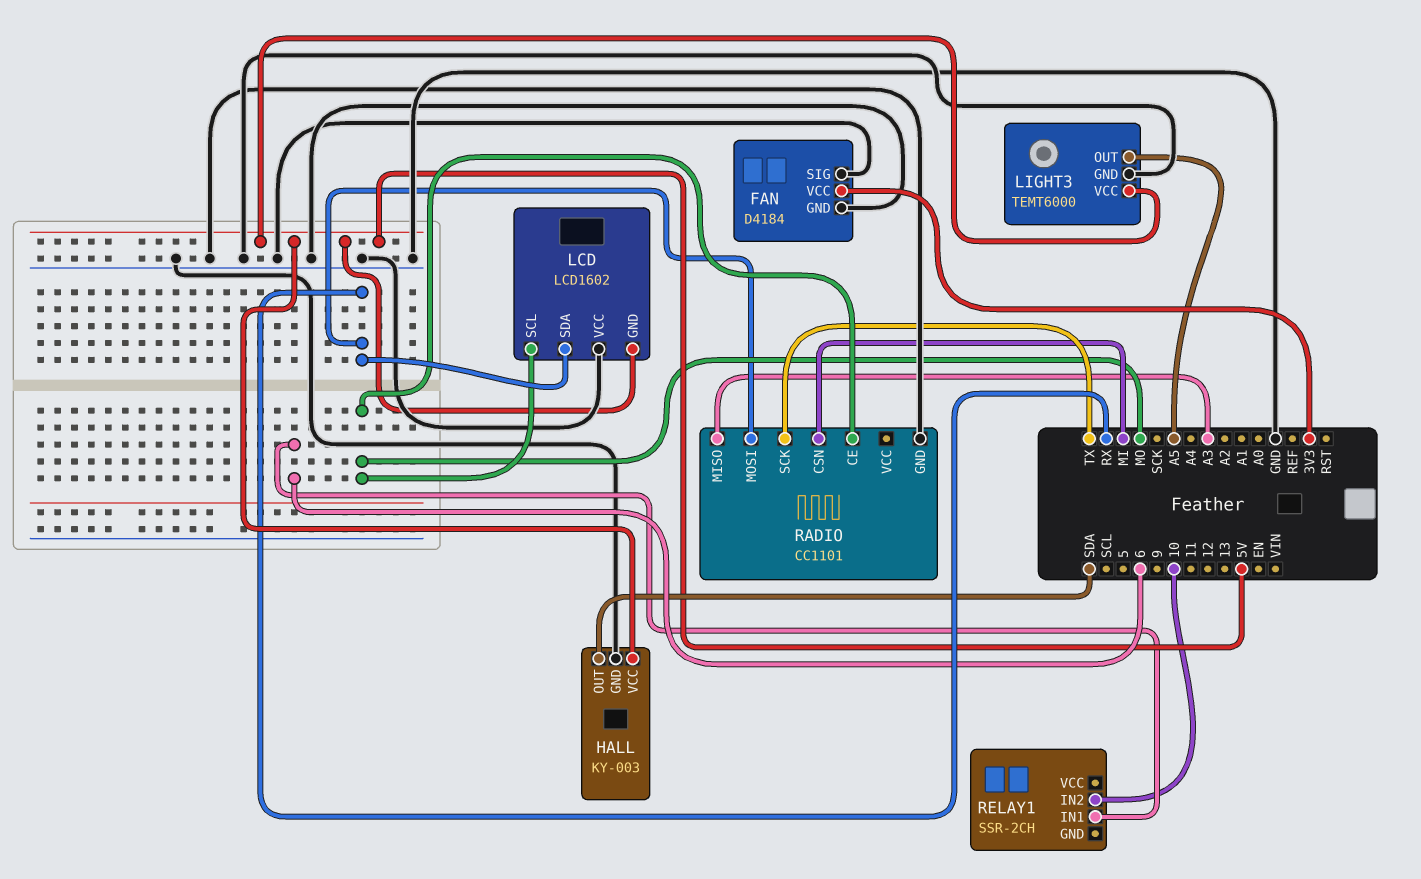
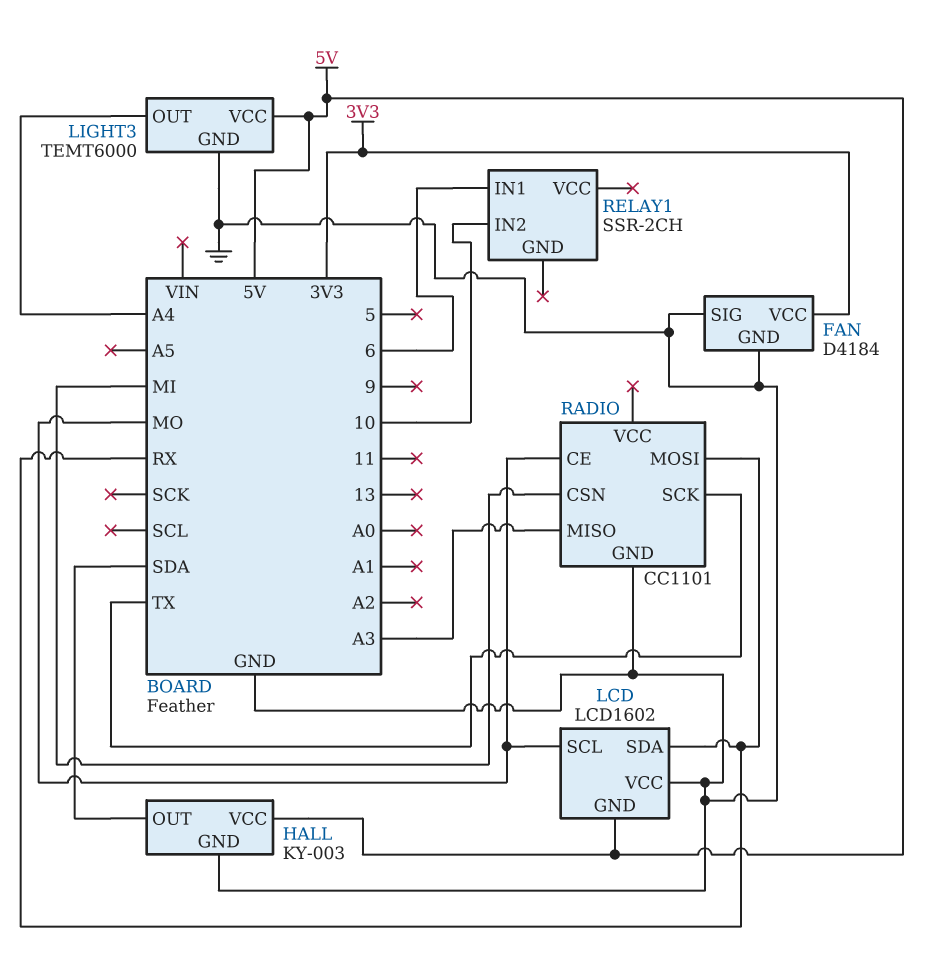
LIGHT3 pin OUT: A5 -> A4

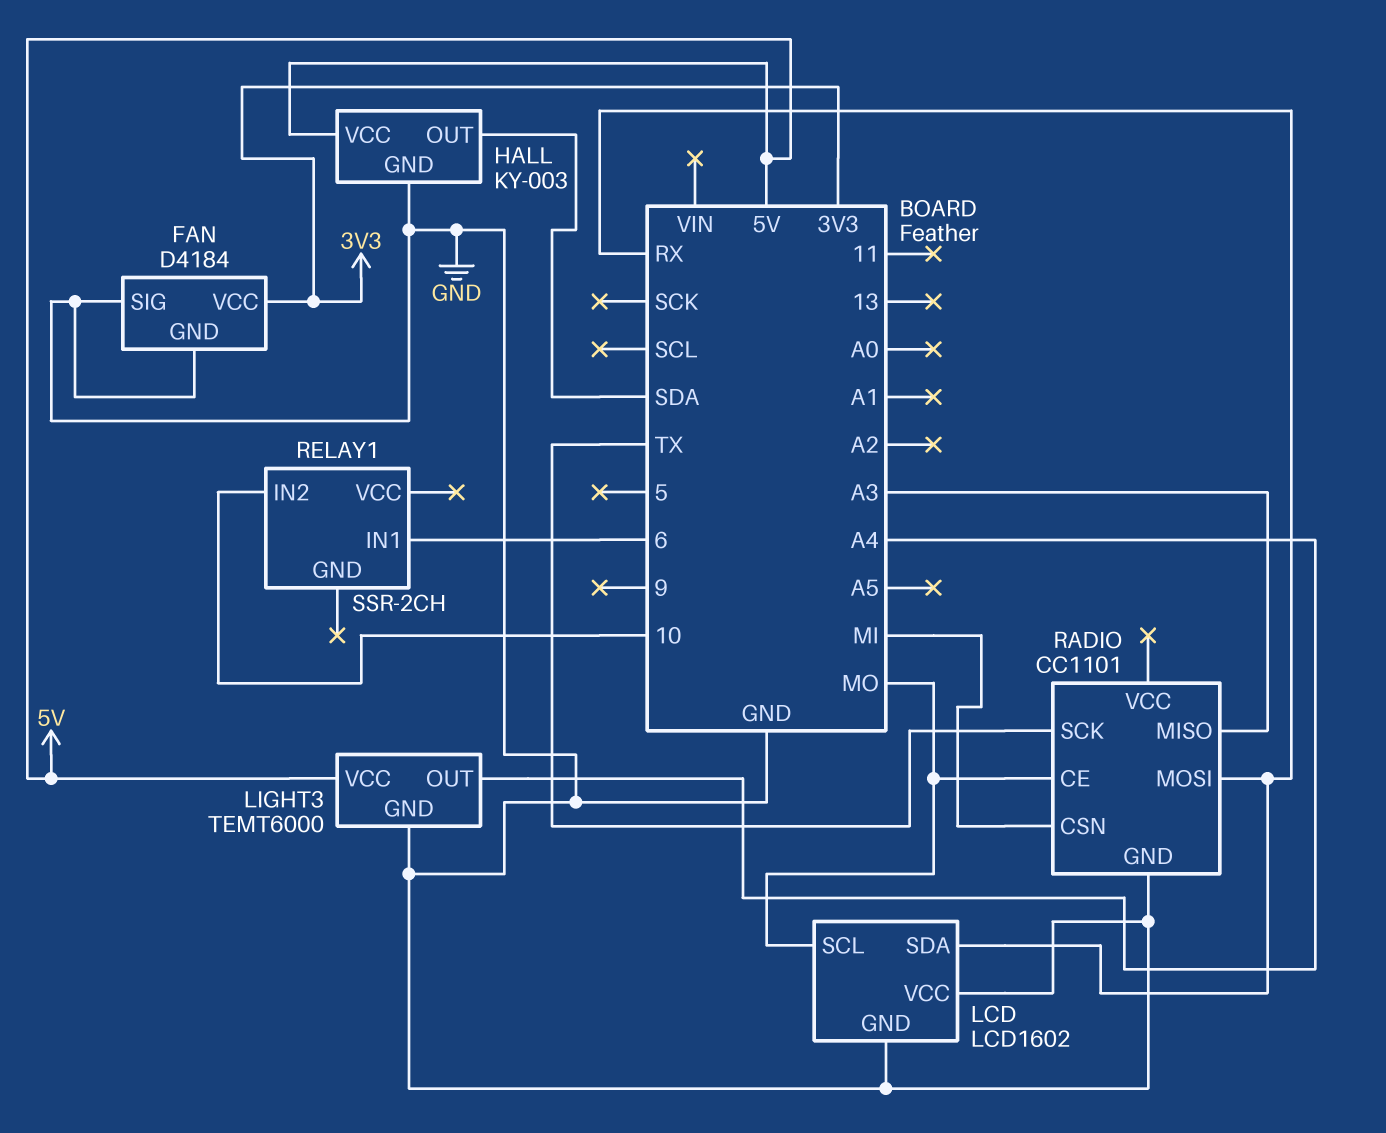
LCD pin GND: 5V -> GND

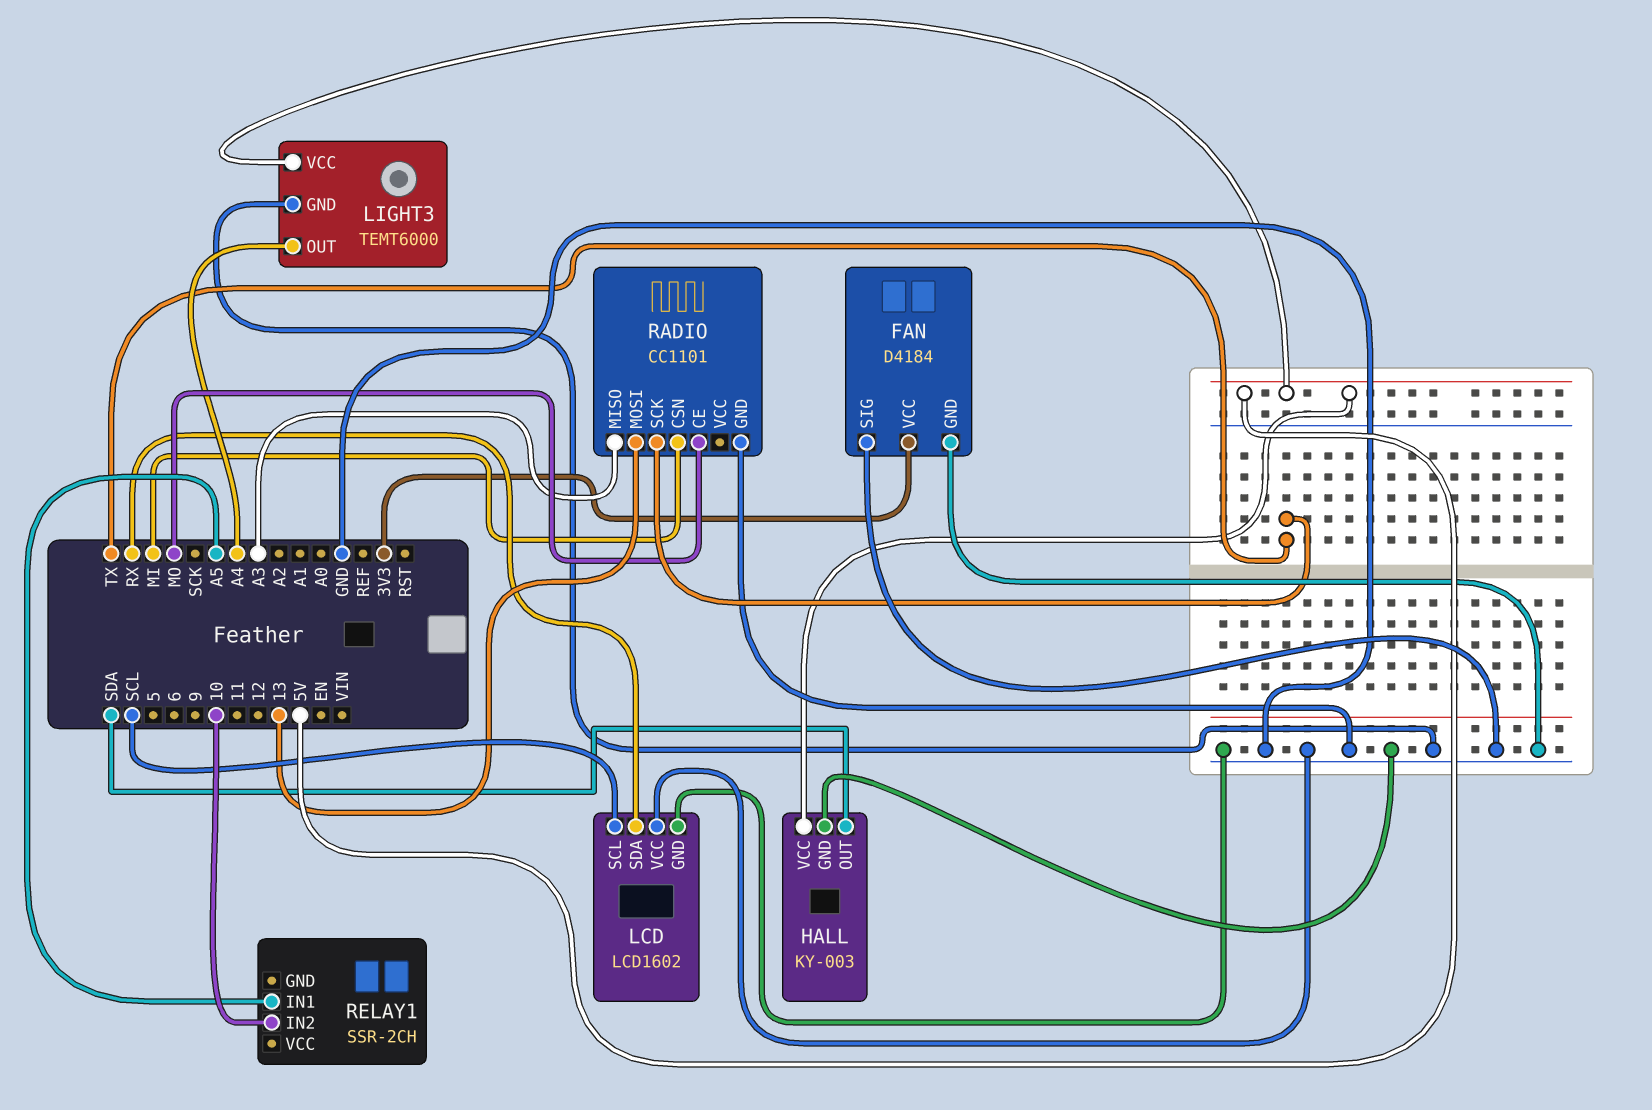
LCD pin SCL: MO -> SCL
RADIO pin MOSI: RX -> 13
RELAY1 pin IN1: 6 -> A5

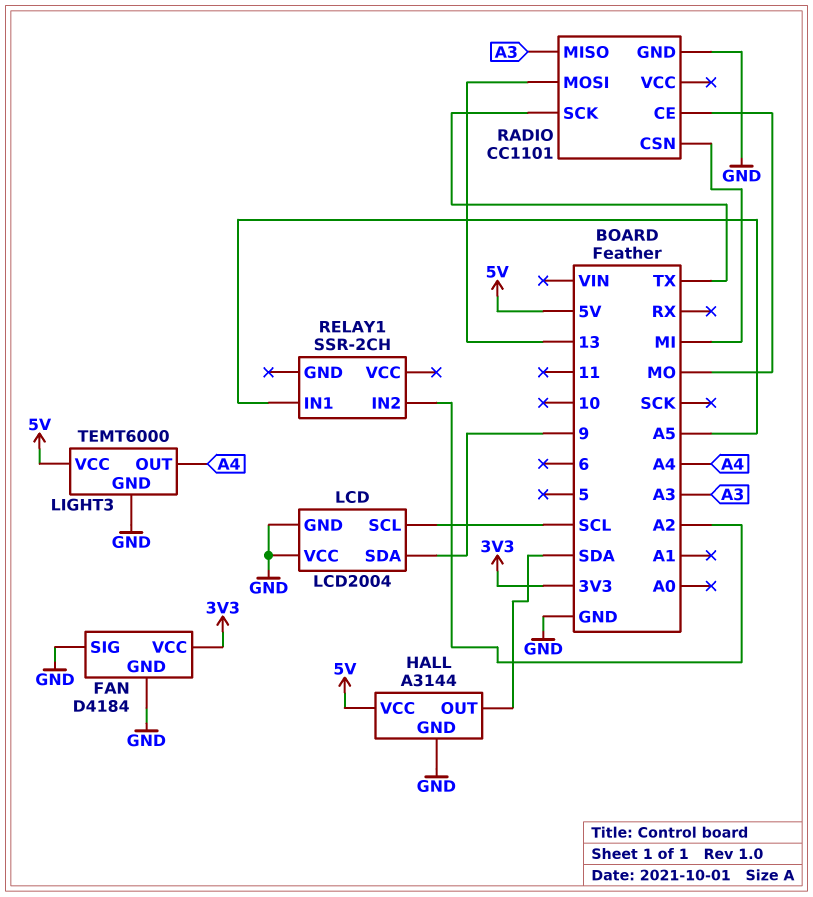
HALL: KY-003 -> A3144
LCD: LCD1602 -> LCD2004
LCD pin SDA: RX -> 9
RELAY1 pin IN2: 10 -> A2

